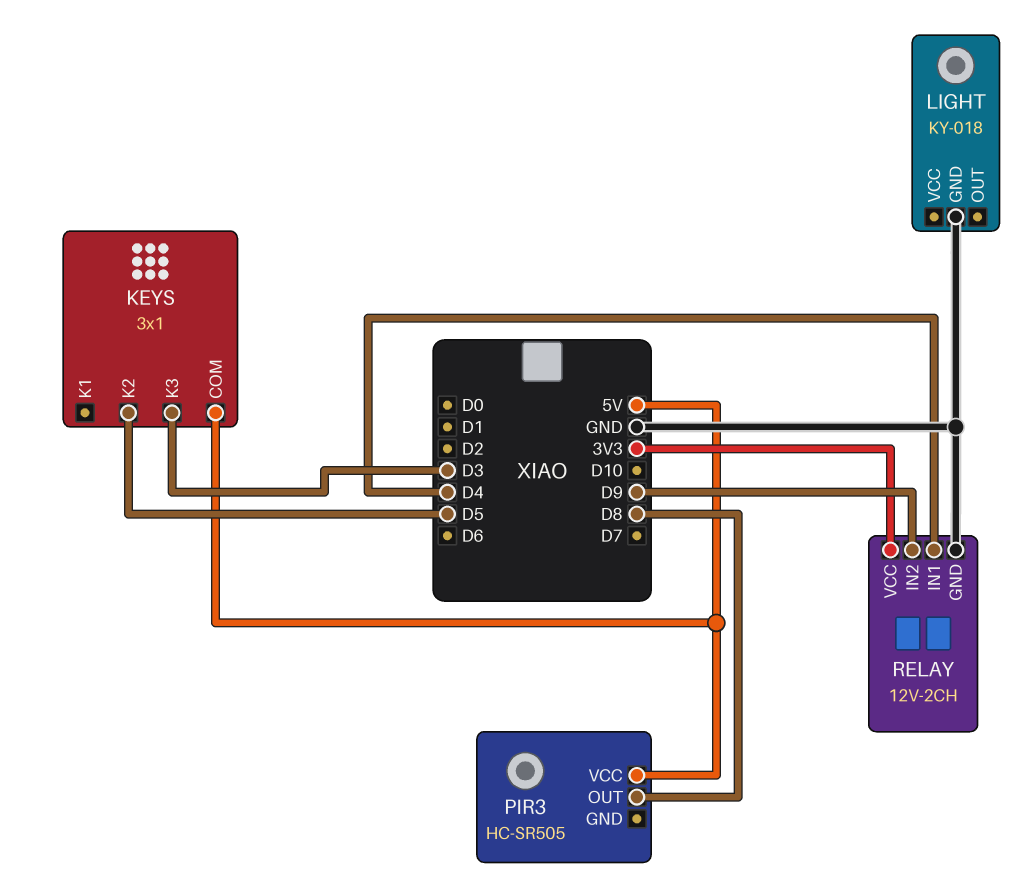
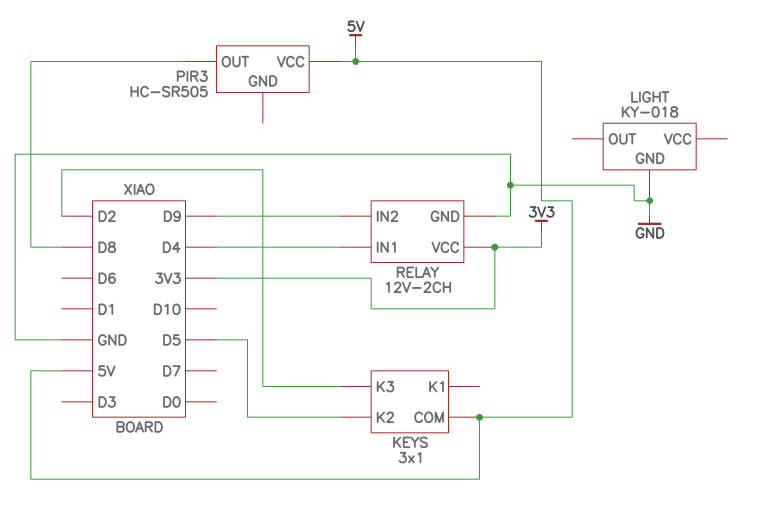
KEYS pin K3: D3 -> D2

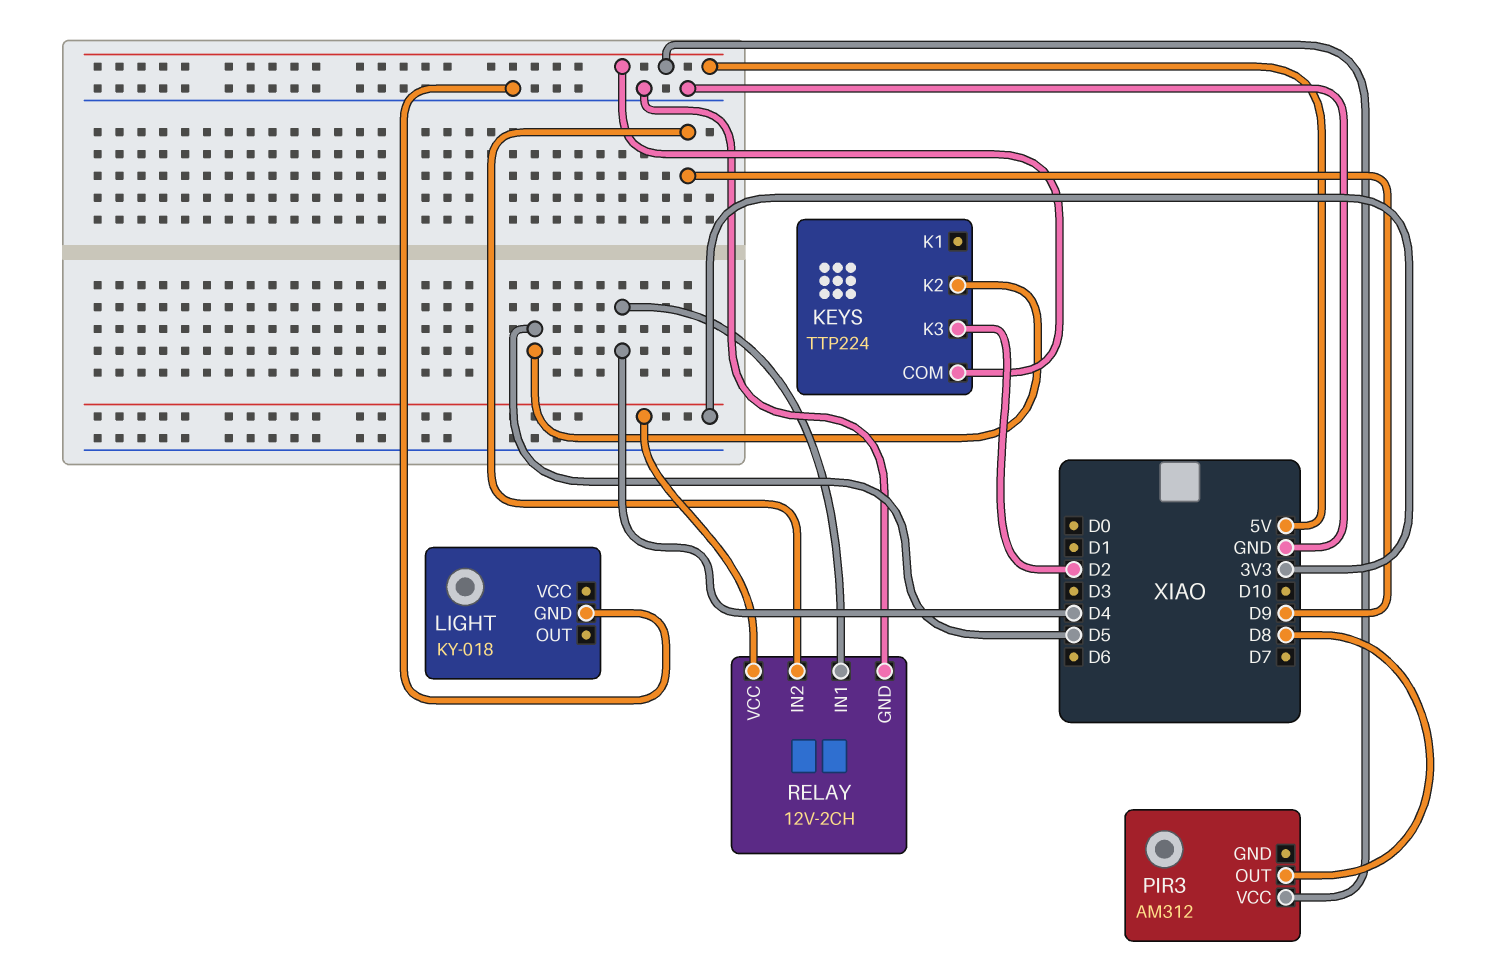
KEYS: 3x1 -> TTP224
PIR3: HC-SR505 -> AM312

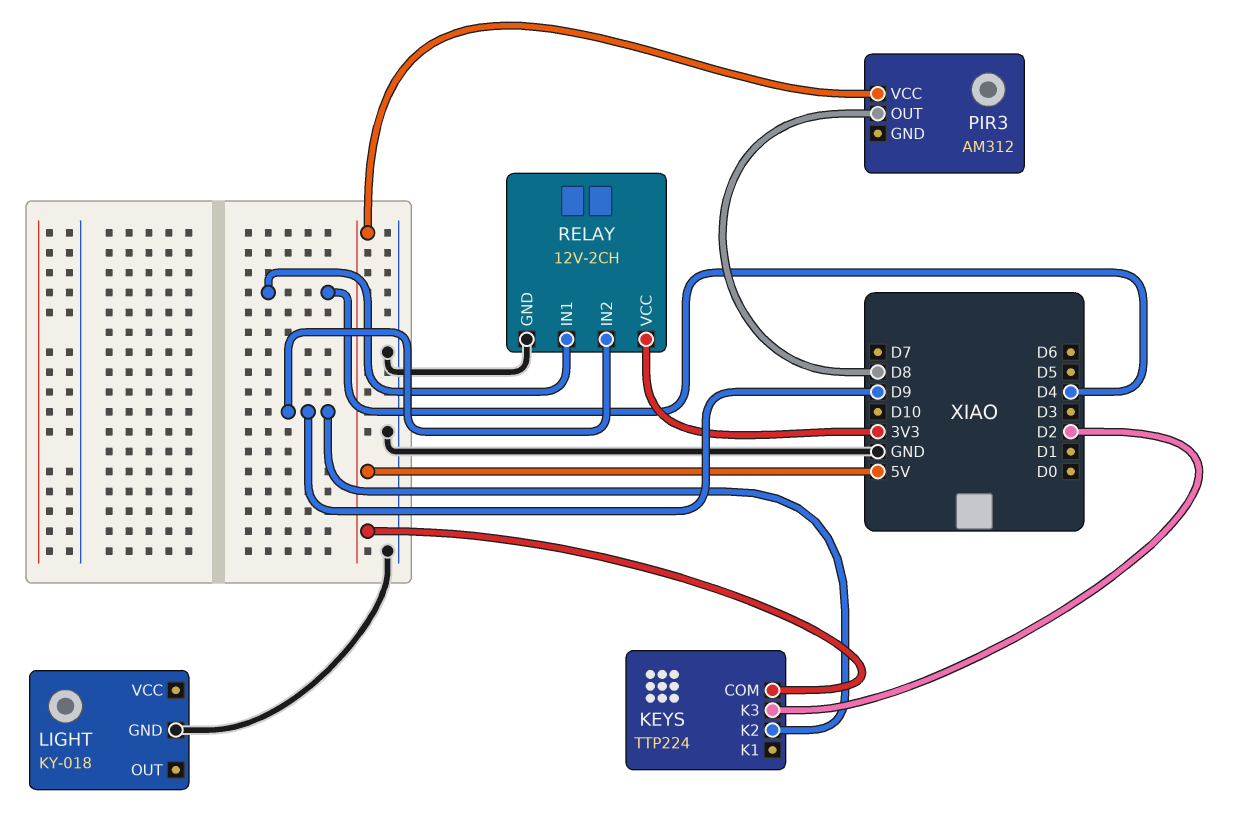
KEYS pin K2: D5 -> D9

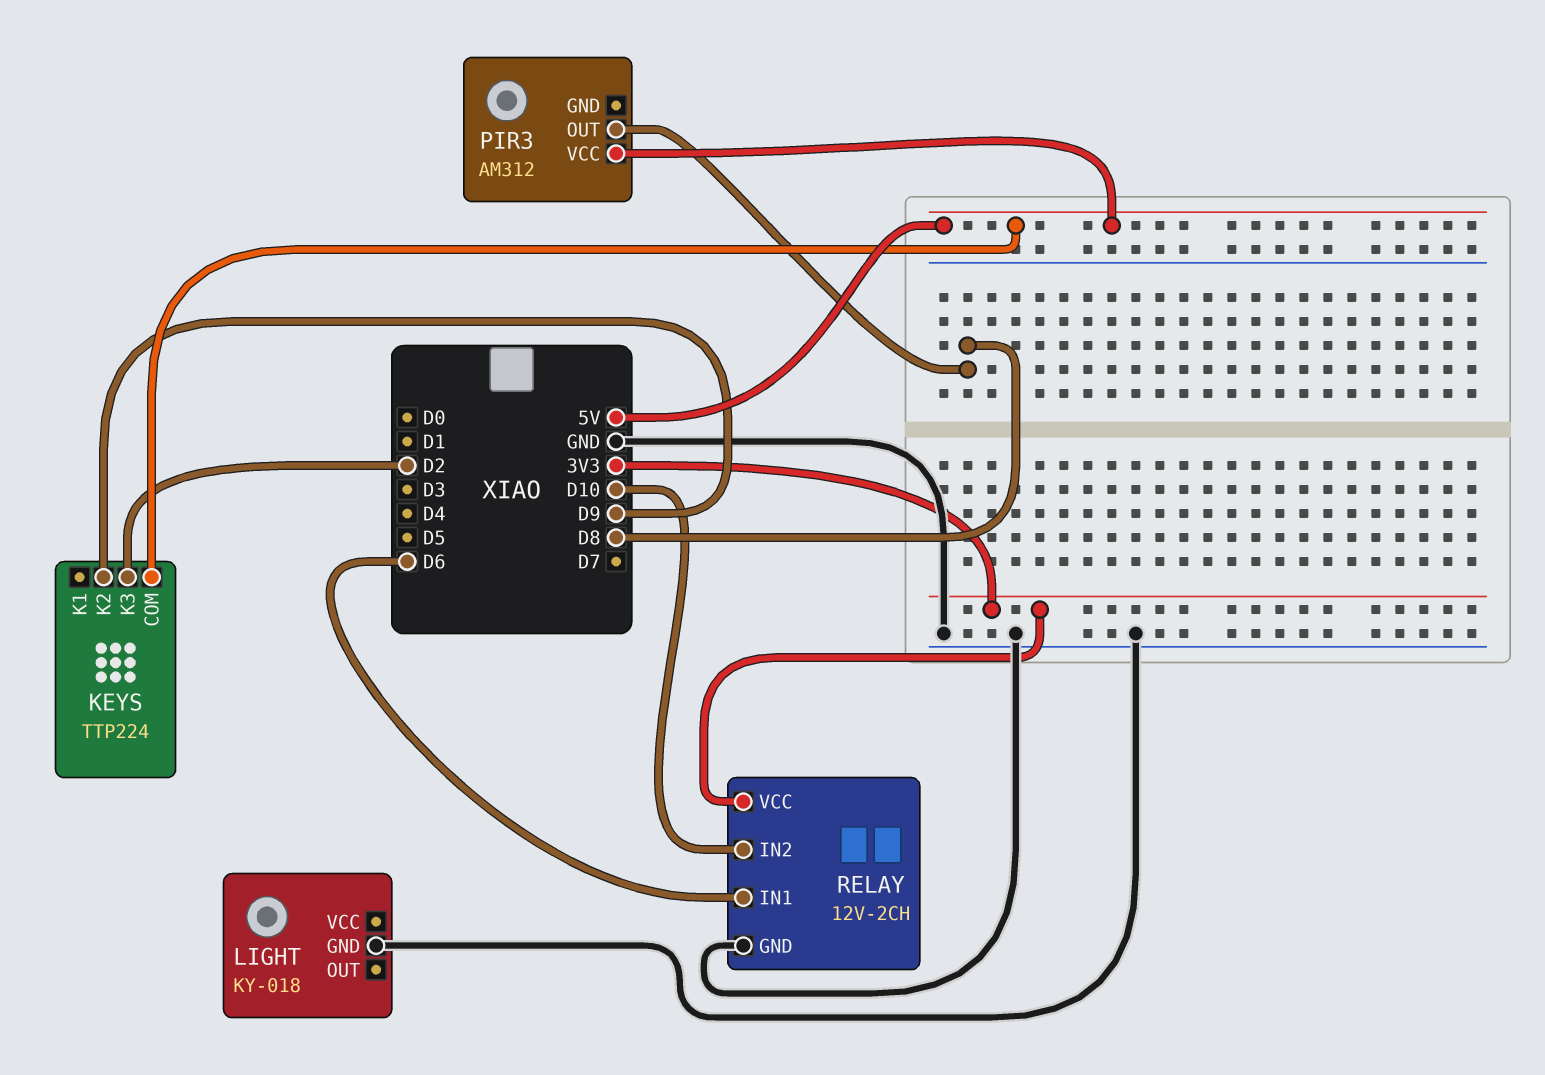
RELAY pin IN1: D4 -> D6
RELAY pin IN2: D9 -> D10

